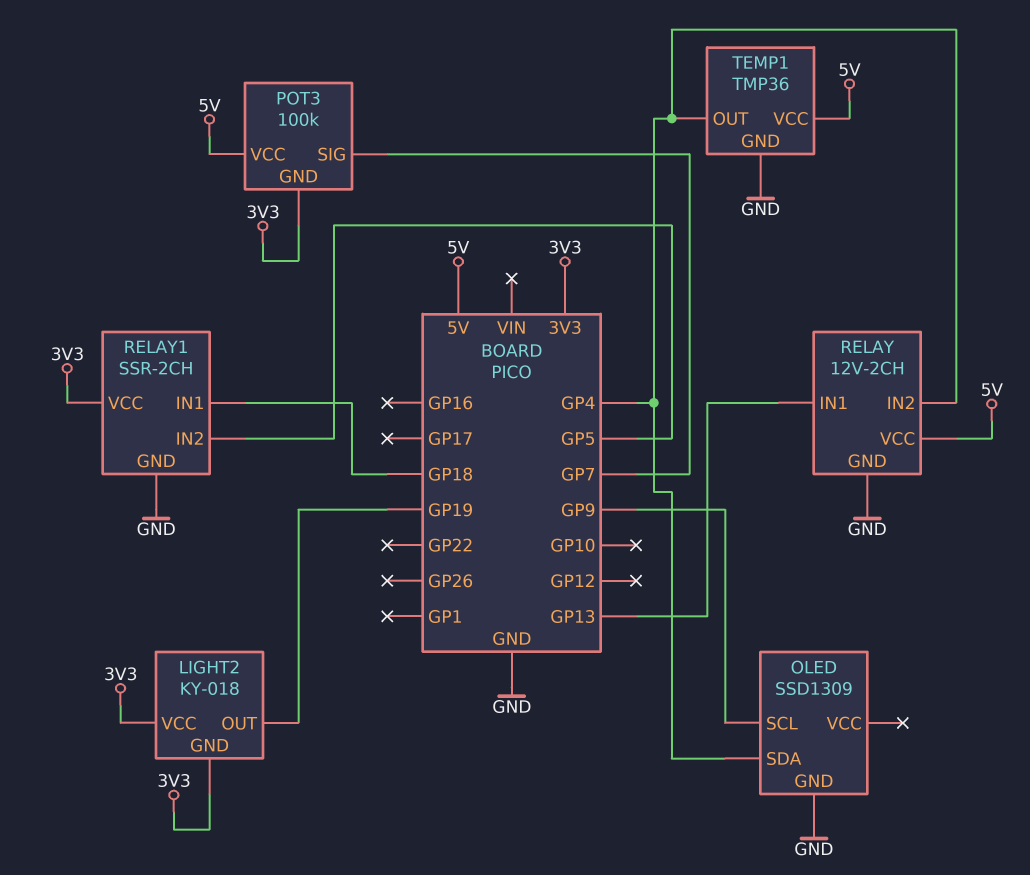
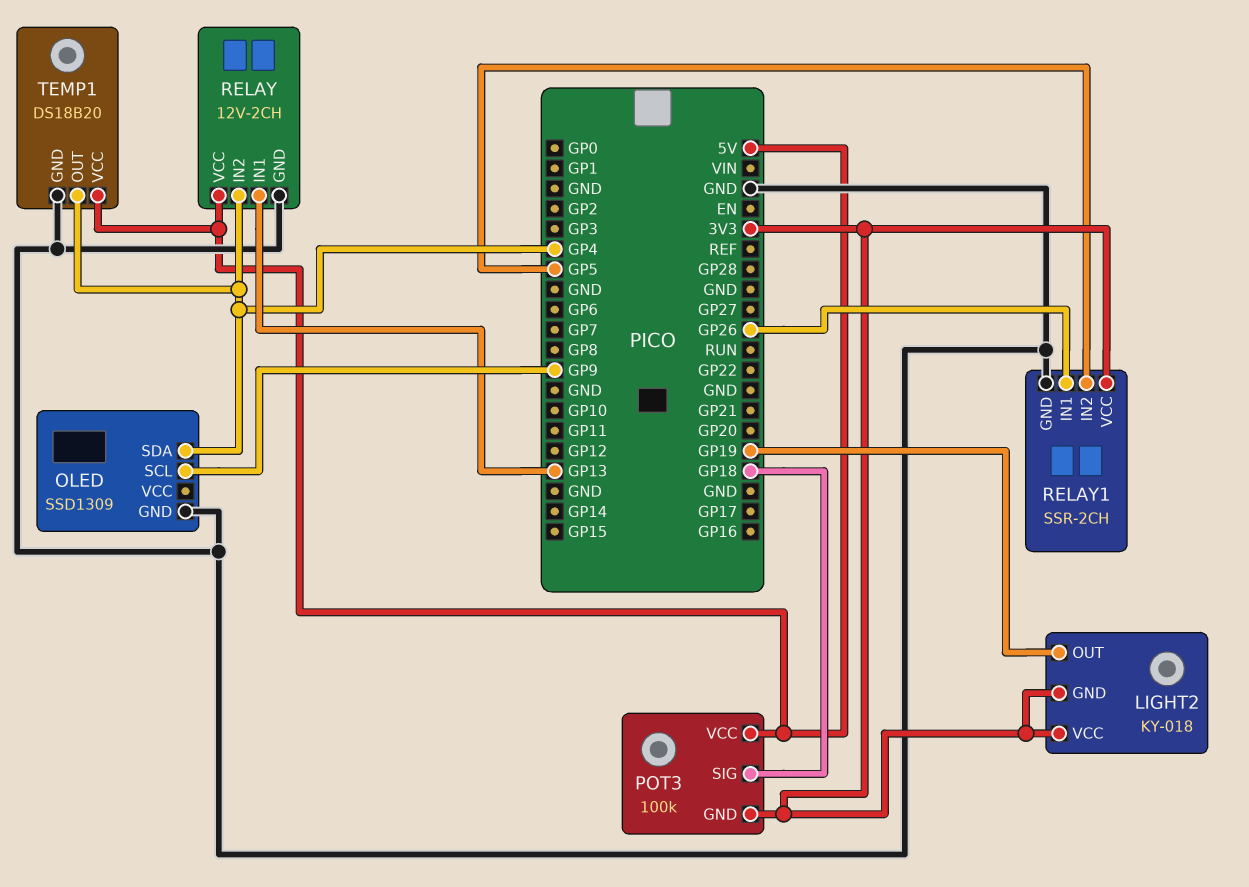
POT3 pin SIG: GP7 -> GP18
RELAY1 pin IN1: GP18 -> GP26
TEMP1: TMP36 -> DS18B20

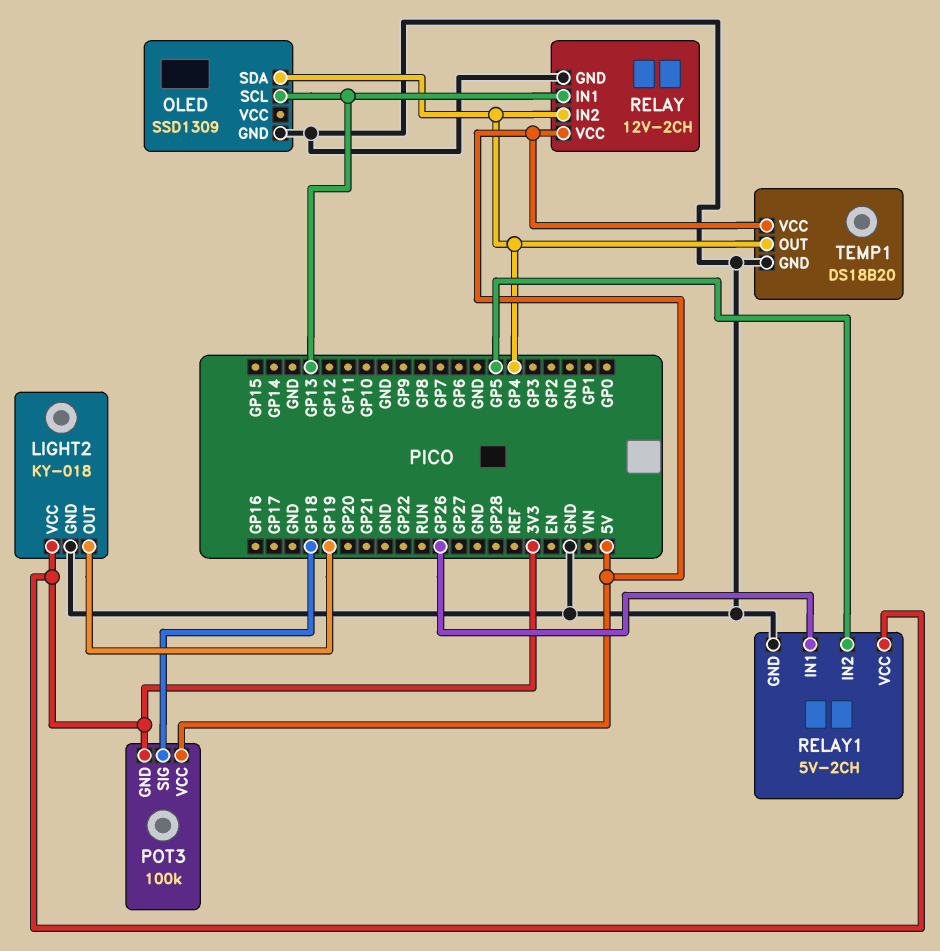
LIGHT2 pin GND: 3V3 -> GND
OLED pin SCL: GP9 -> GP13
RELAY1: SSR-2CH -> 5V-2CH

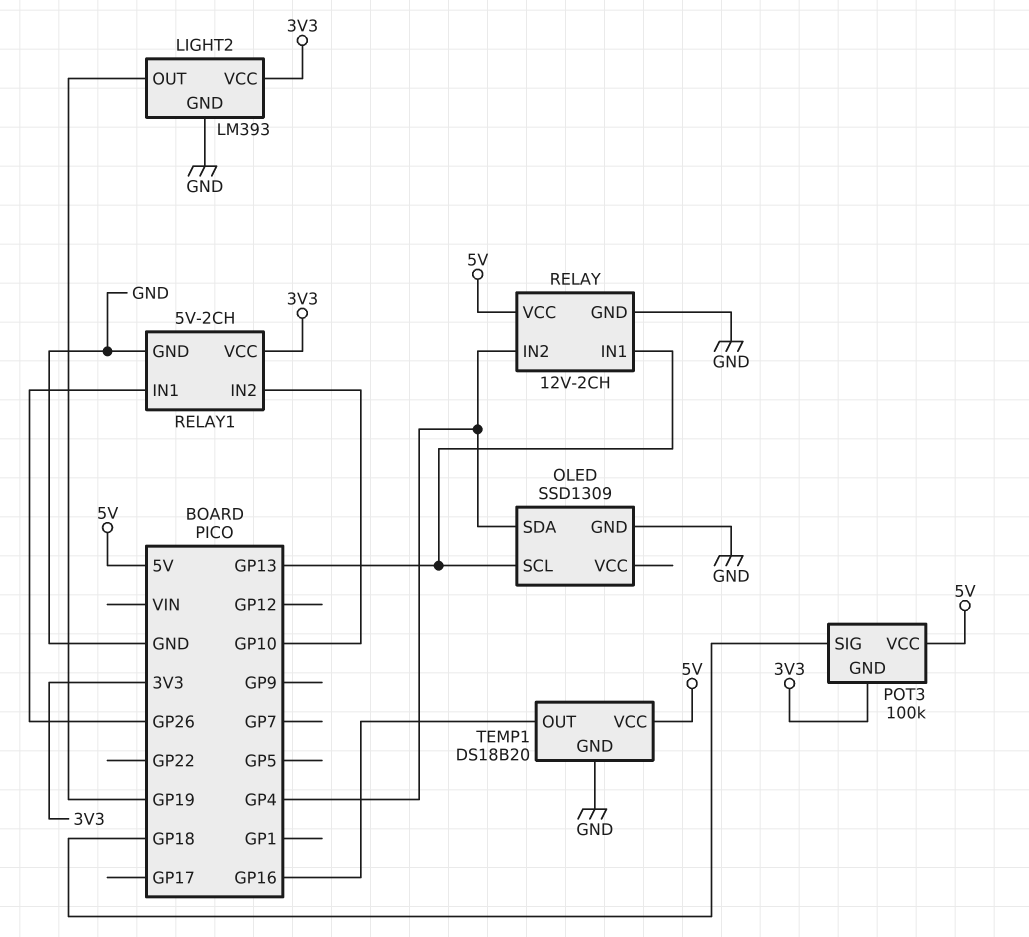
LIGHT2: KY-018 -> LM393
RELAY1 pin IN2: GP5 -> GP10
TEMP1 pin OUT: GP4 -> GP16

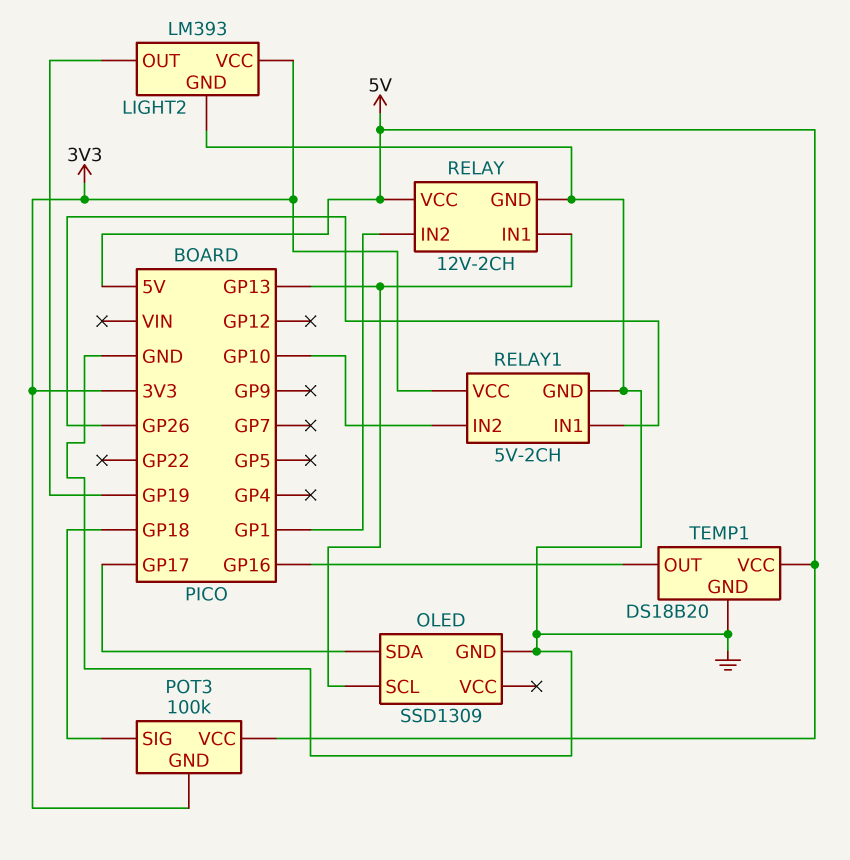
OLED pin SDA: GP4 -> GP17
RELAY pin IN2: GP4 -> GP1

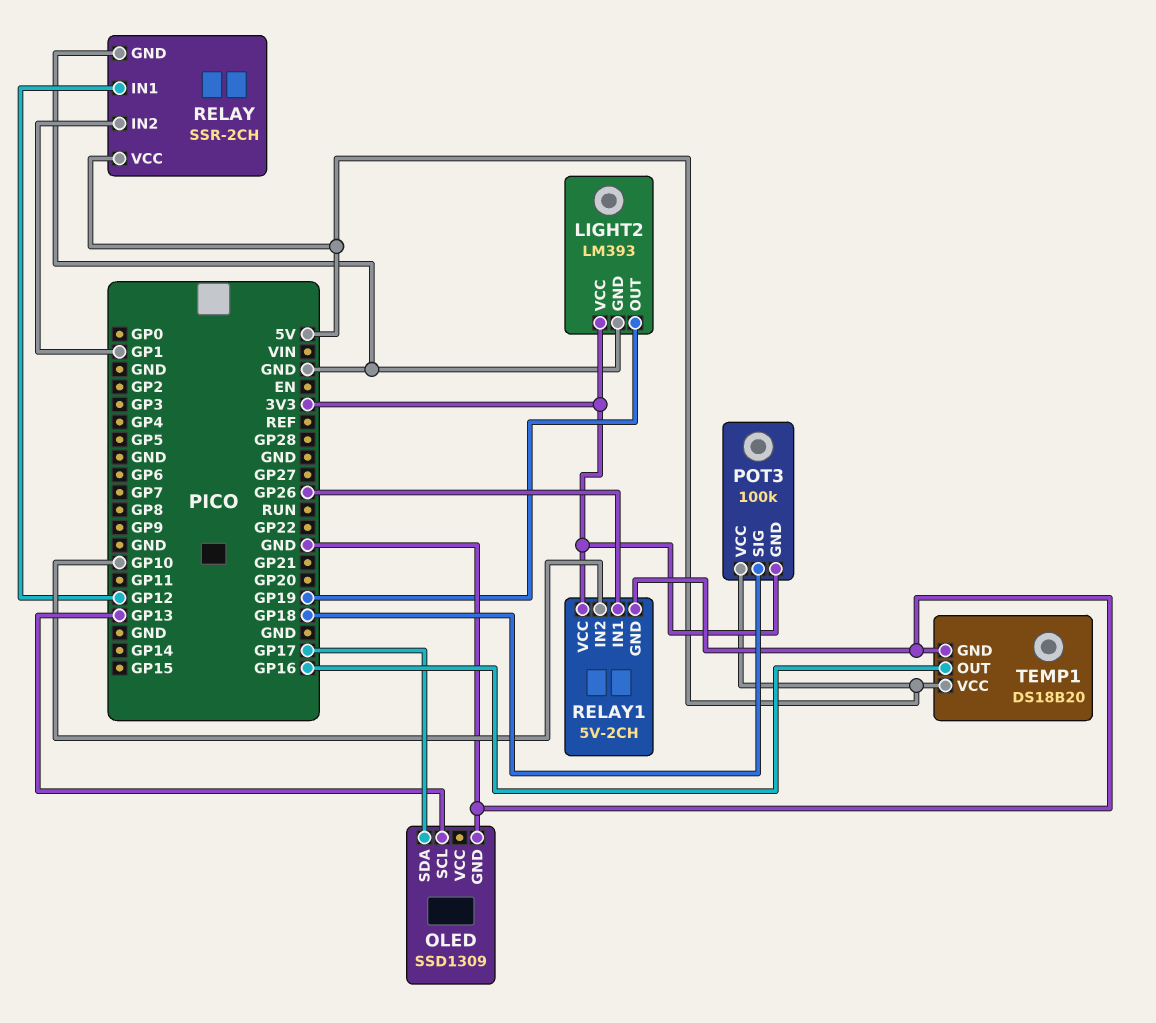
RELAY: 12V-2CH -> SSR-2CH
RELAY pin IN1: GP13 -> GP12

